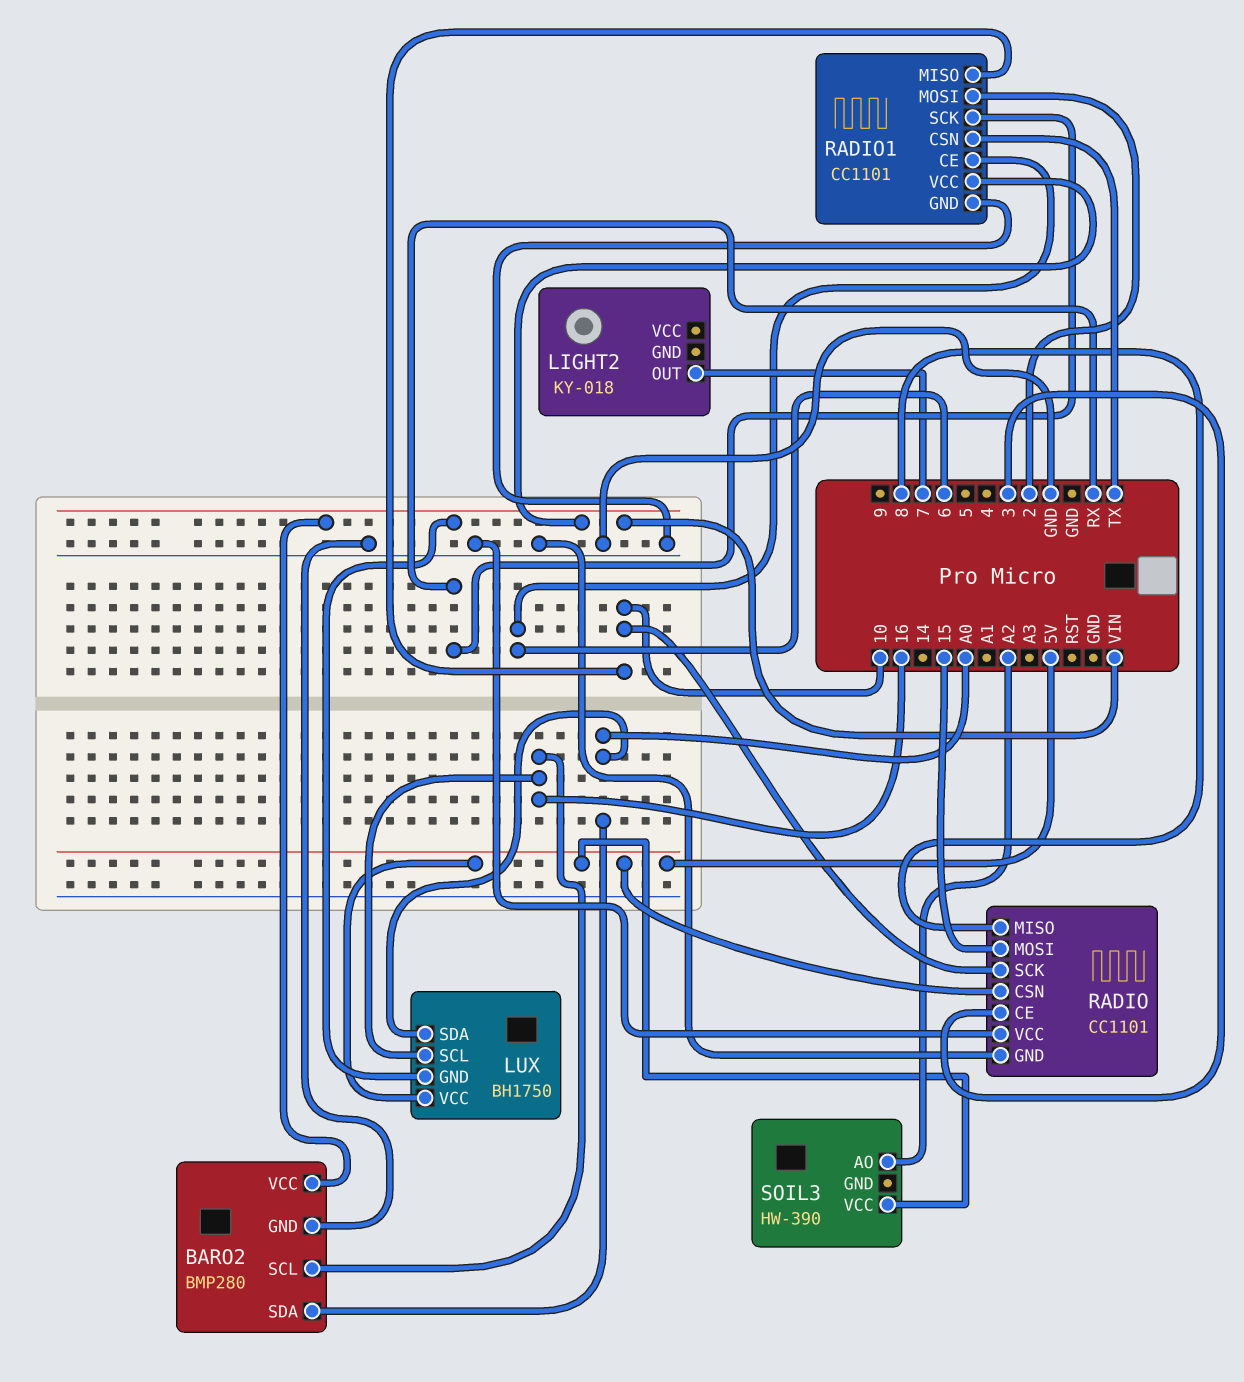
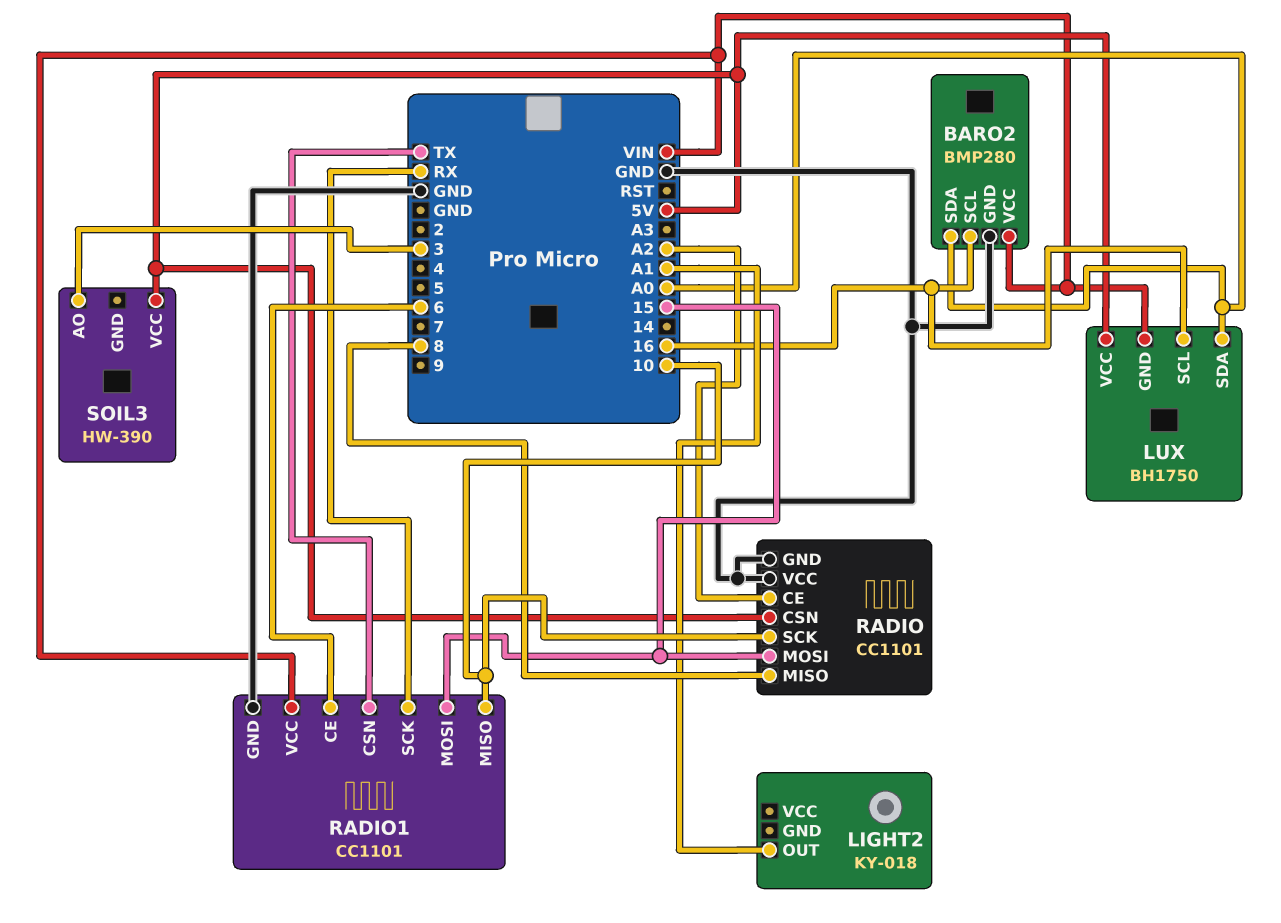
LIGHT2 pin OUT: 7 -> A1
RADIO pin CE: 3 -> A2
RADIO1 pin MOSI: 2 -> 15
SOIL3 pin AO: A2 -> 3

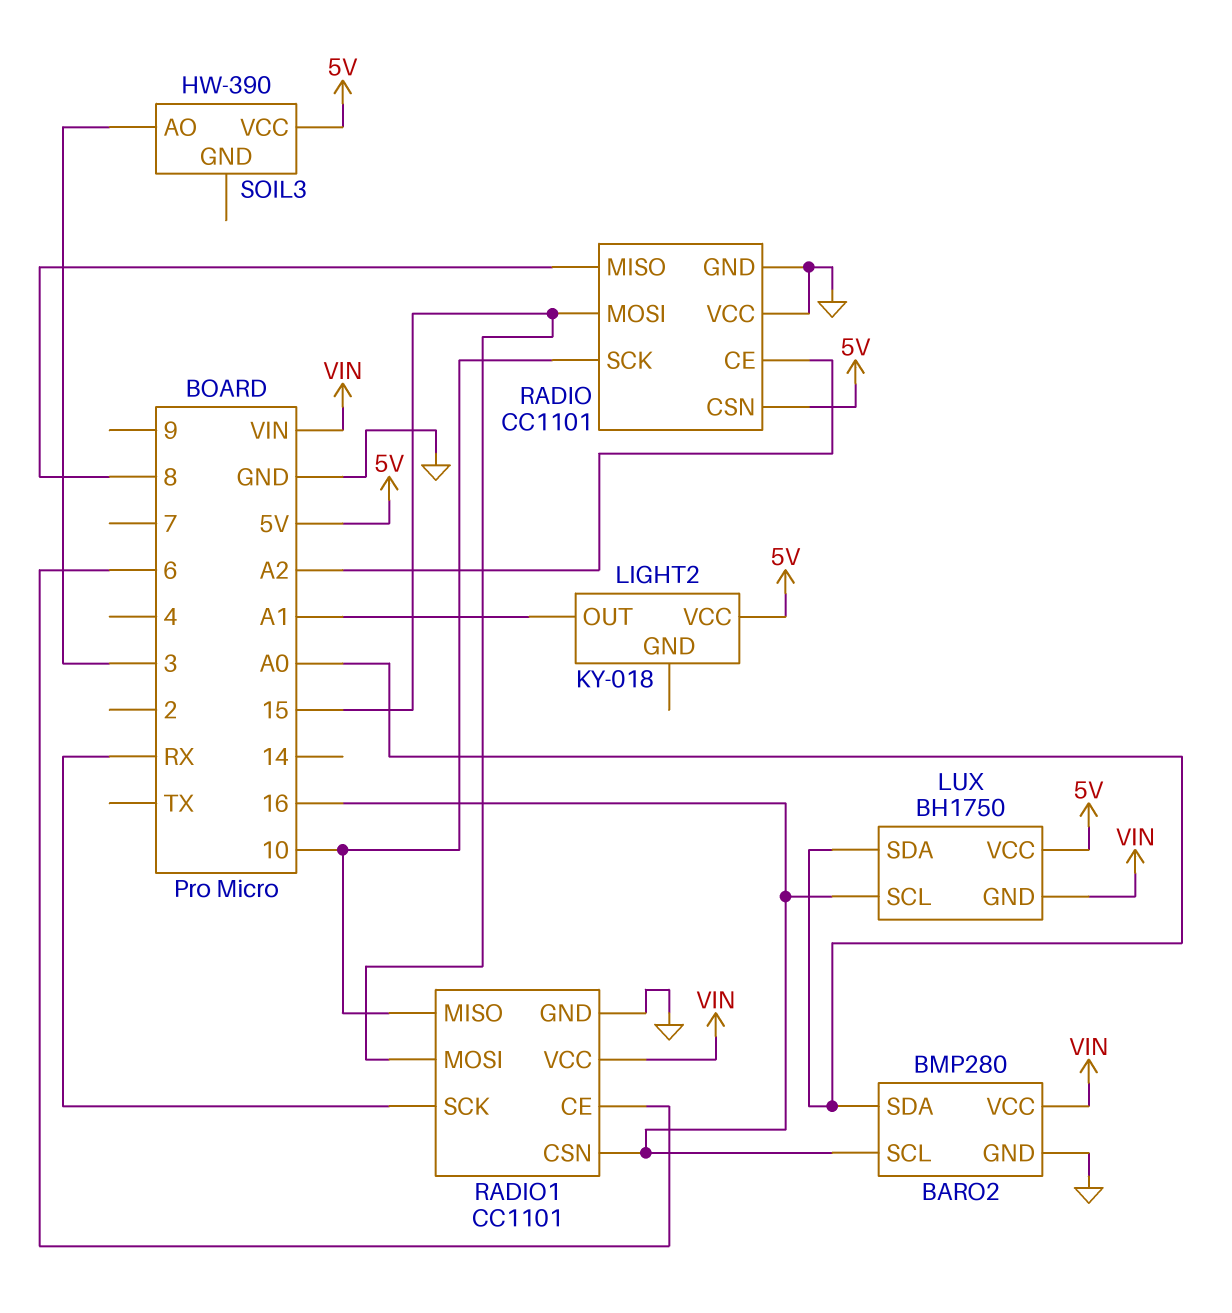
LIGHT2 pin VCC: none -> 5V
RADIO1 pin CSN: TX -> 16

